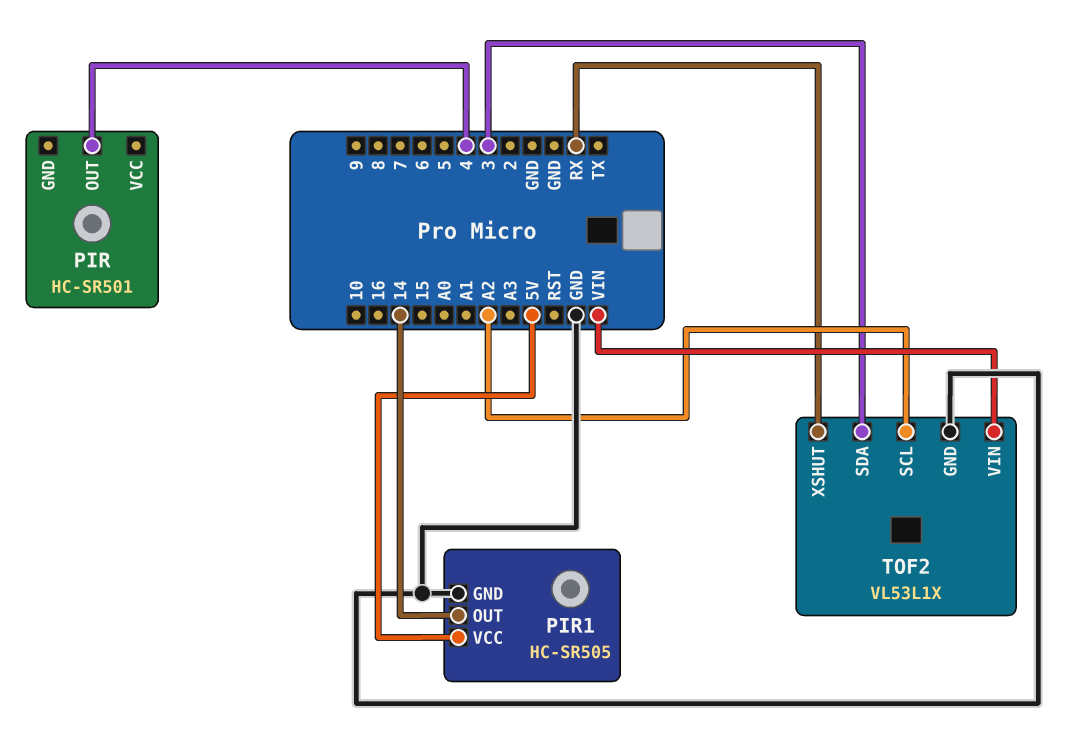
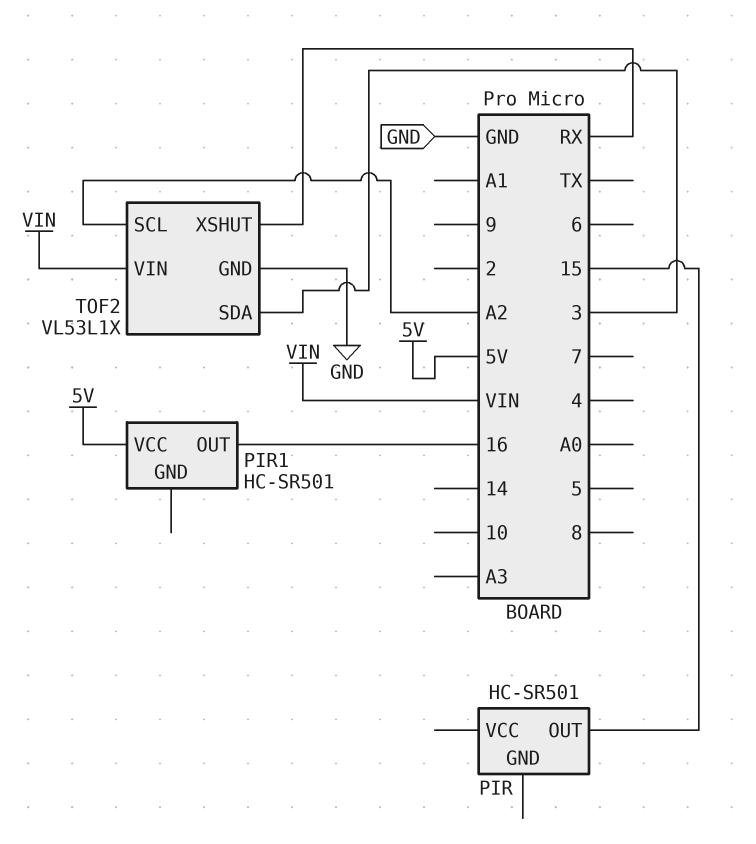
PIR pin OUT: 4 -> 15
PIR1: HC-SR505 -> HC-SR501
PIR1 pin GND: GND -> none
PIR1 pin OUT: 14 -> 16

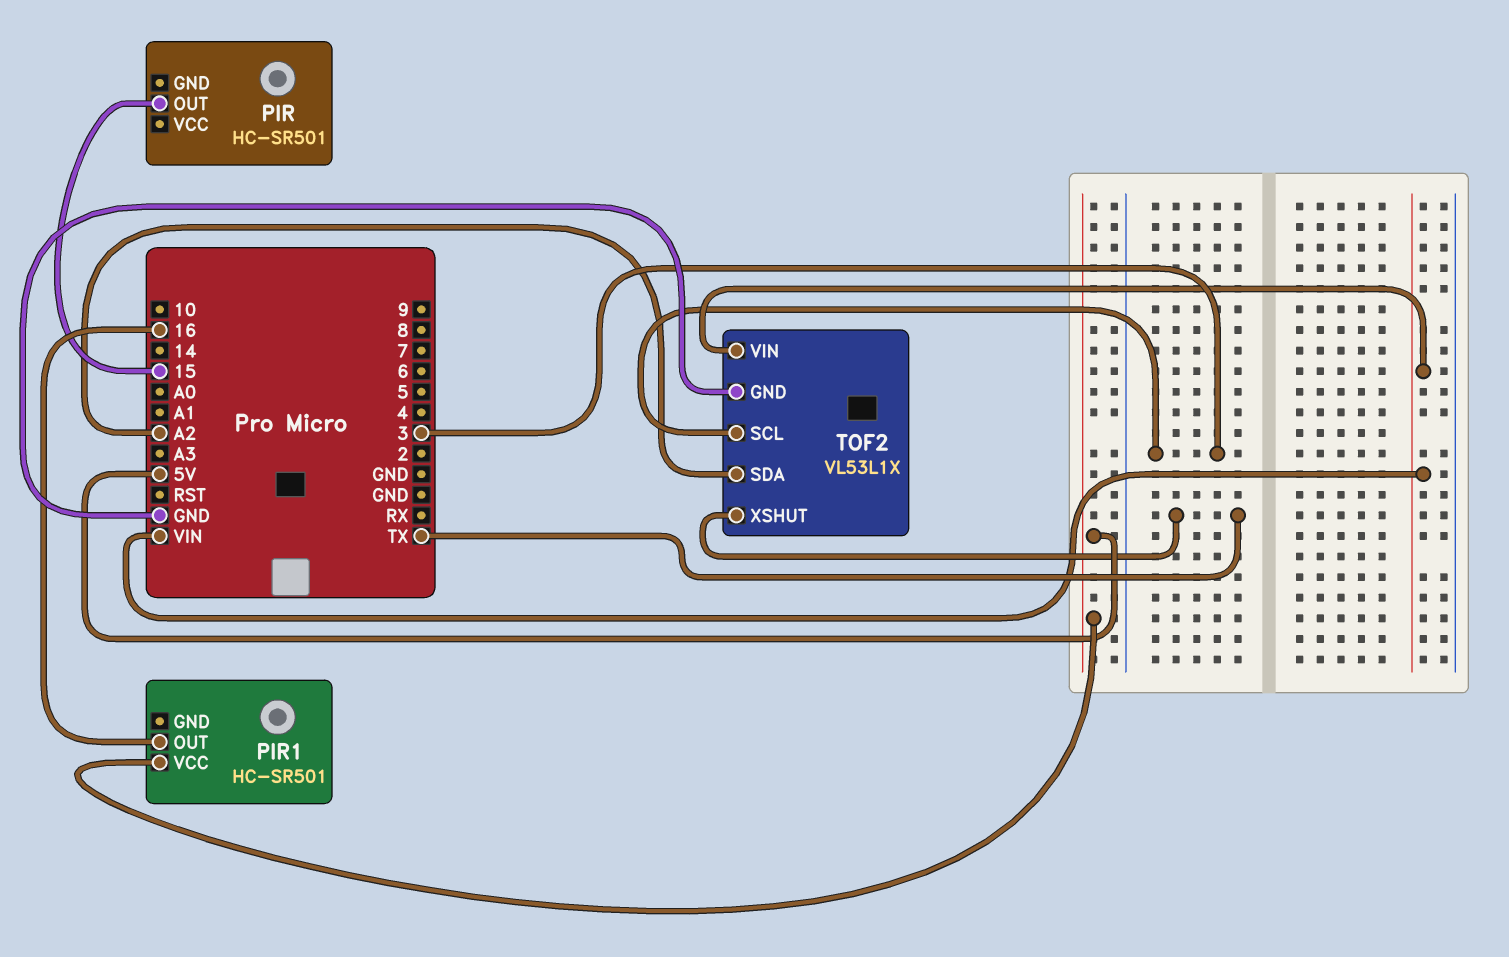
TOF2 pin SCL: A2 -> 3
TOF2 pin SDA: 3 -> A2
TOF2 pin XSHUT: RX -> TX

